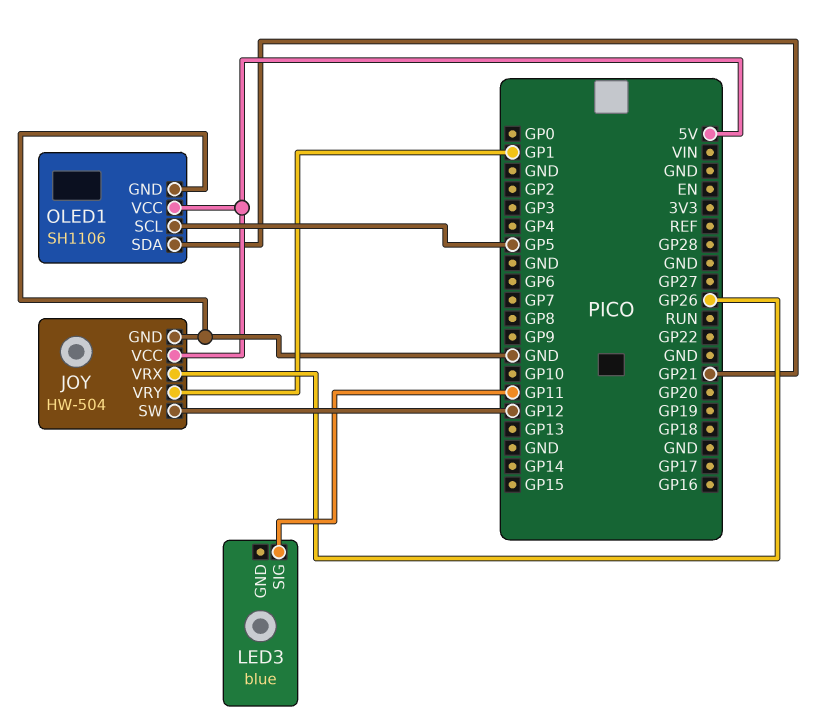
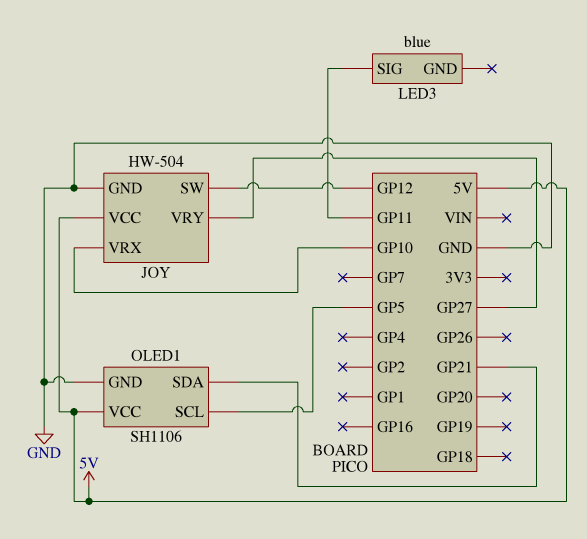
JOY pin VRX: GP26 -> GP10
JOY pin VRY: GP1 -> GP27

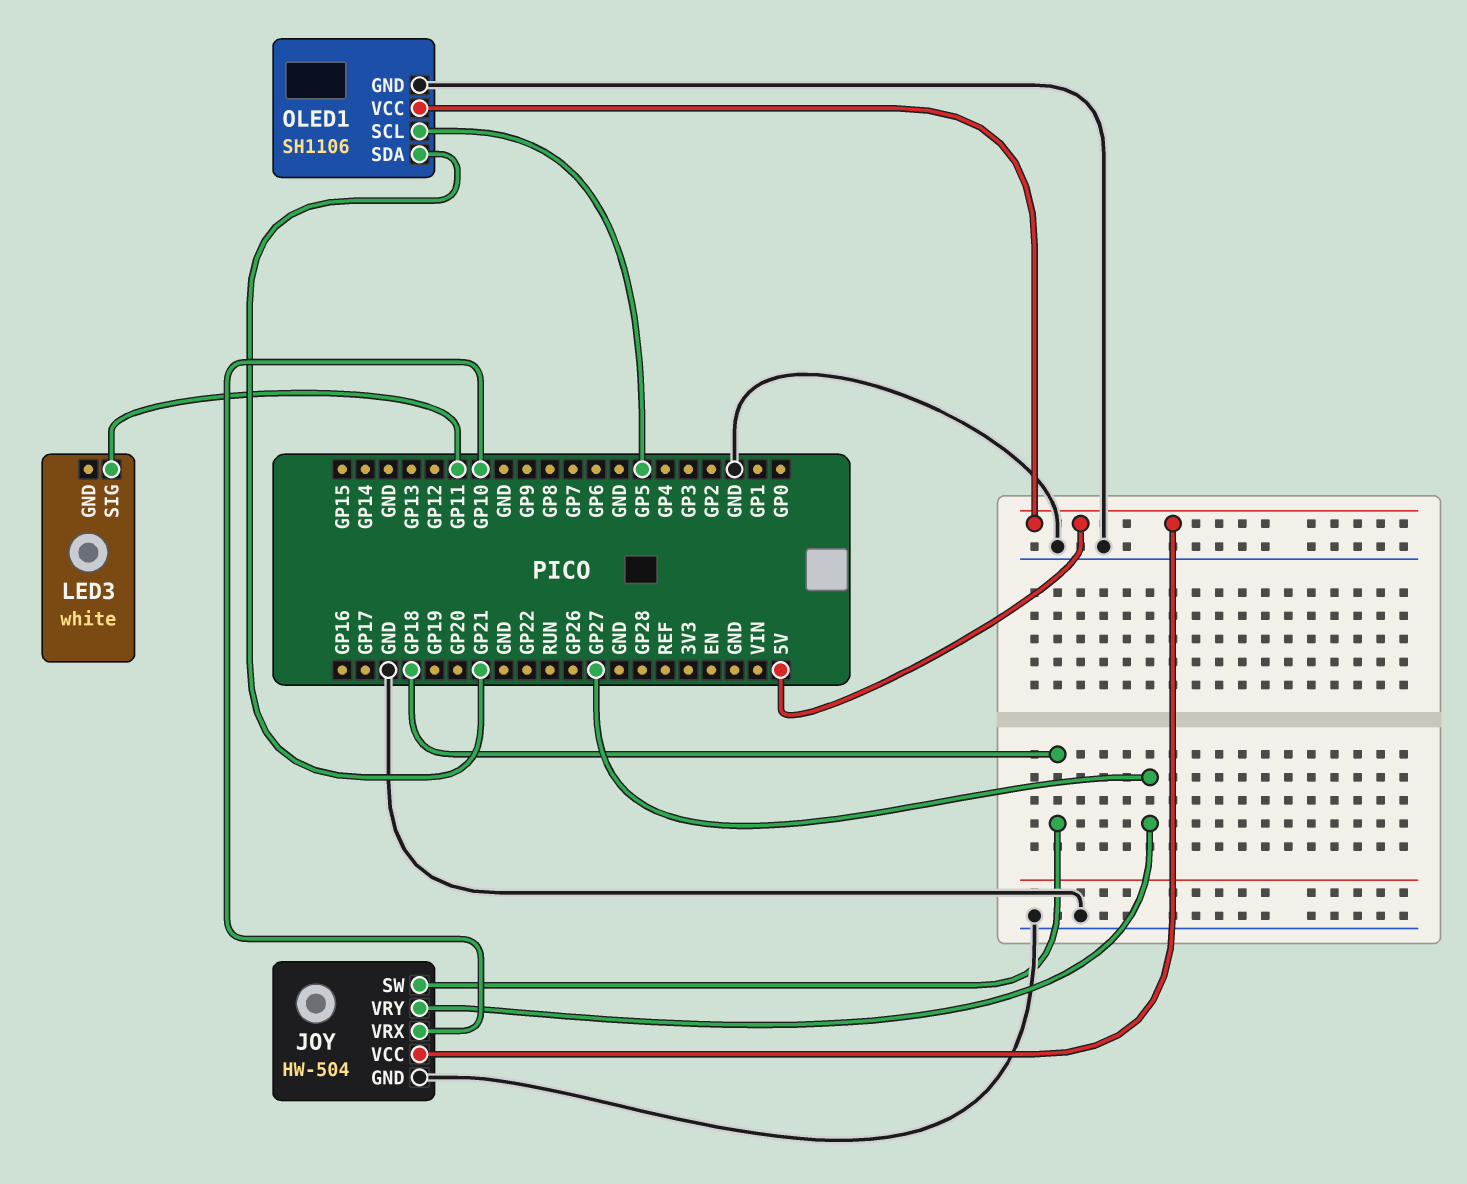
JOY pin SW: GP12 -> GP18
LED3: blue -> white

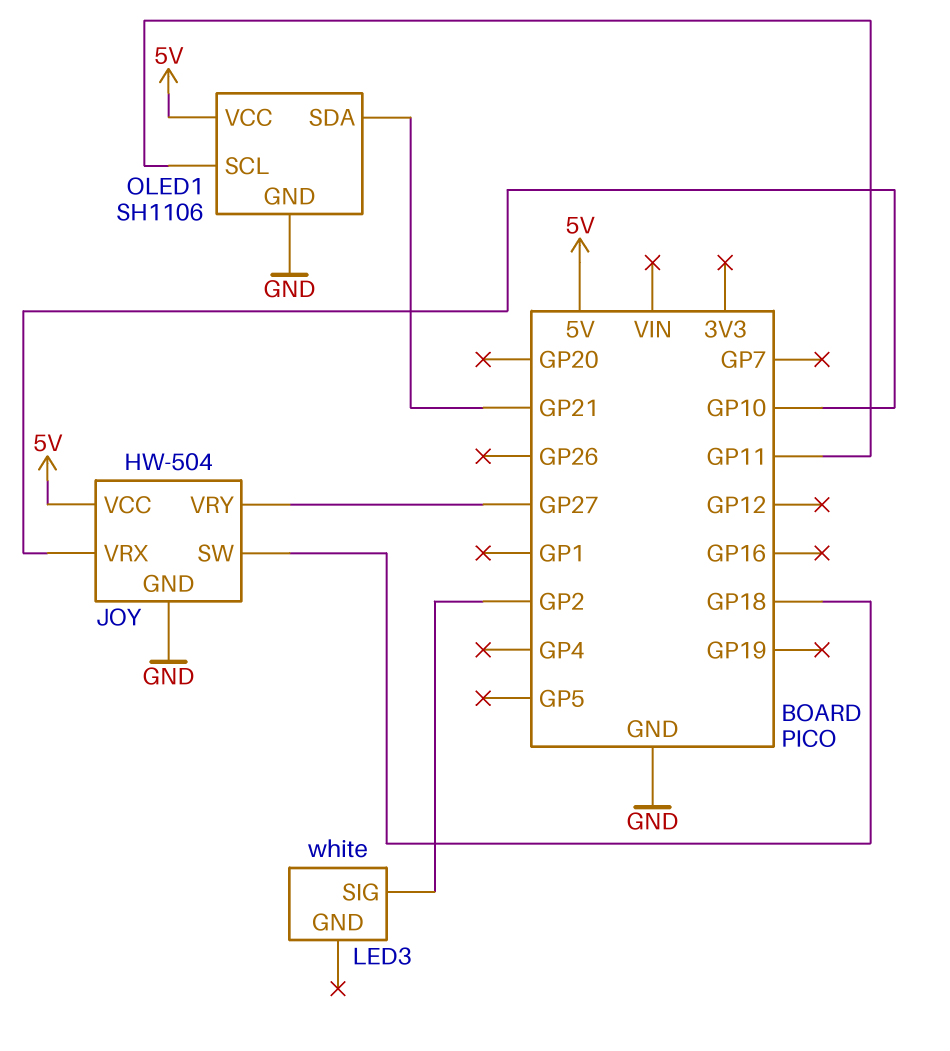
LED3 pin SIG: GP11 -> GP2
OLED1 pin SCL: GP5 -> GP11

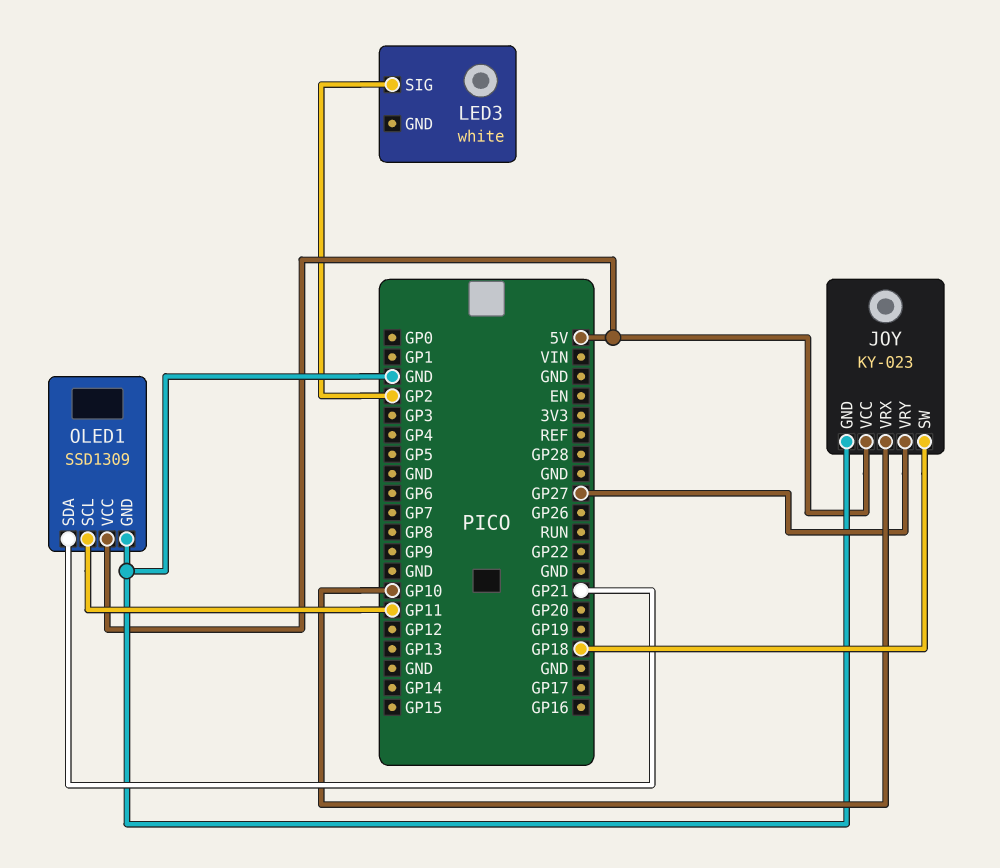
JOY: HW-504 -> KY-023
OLED1: SH1106 -> SSD1309

